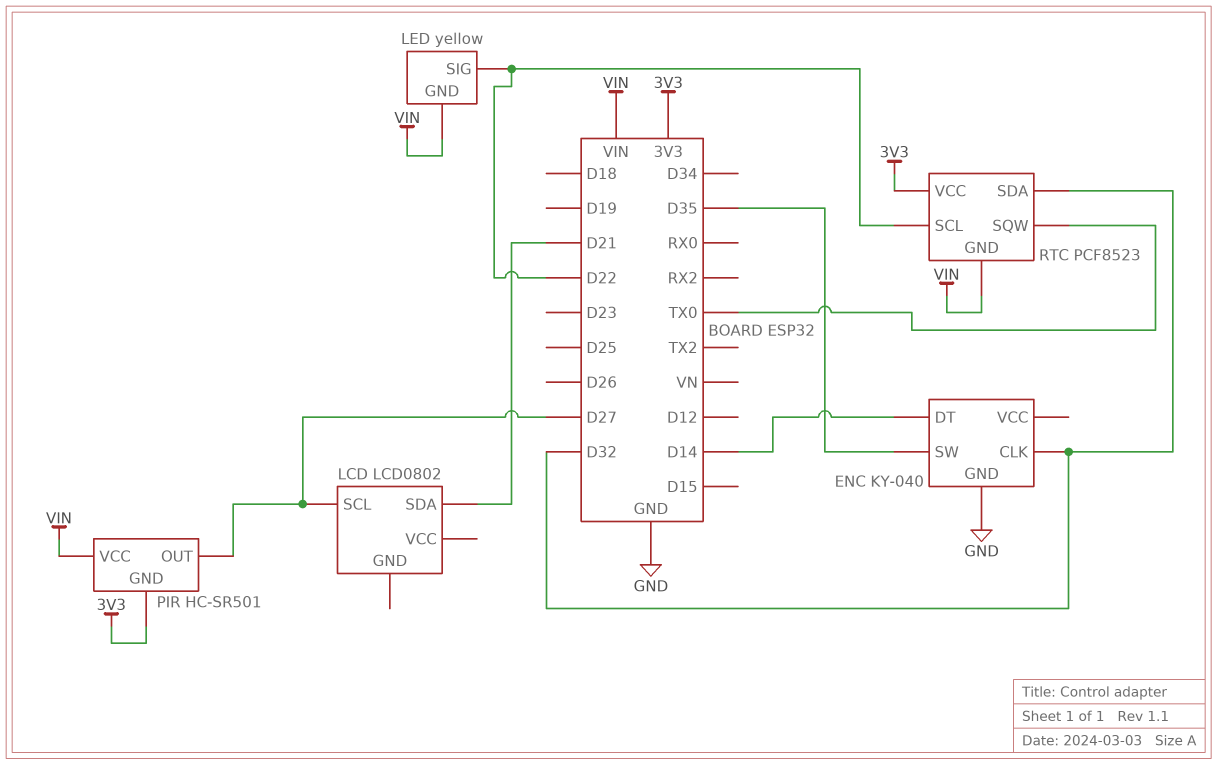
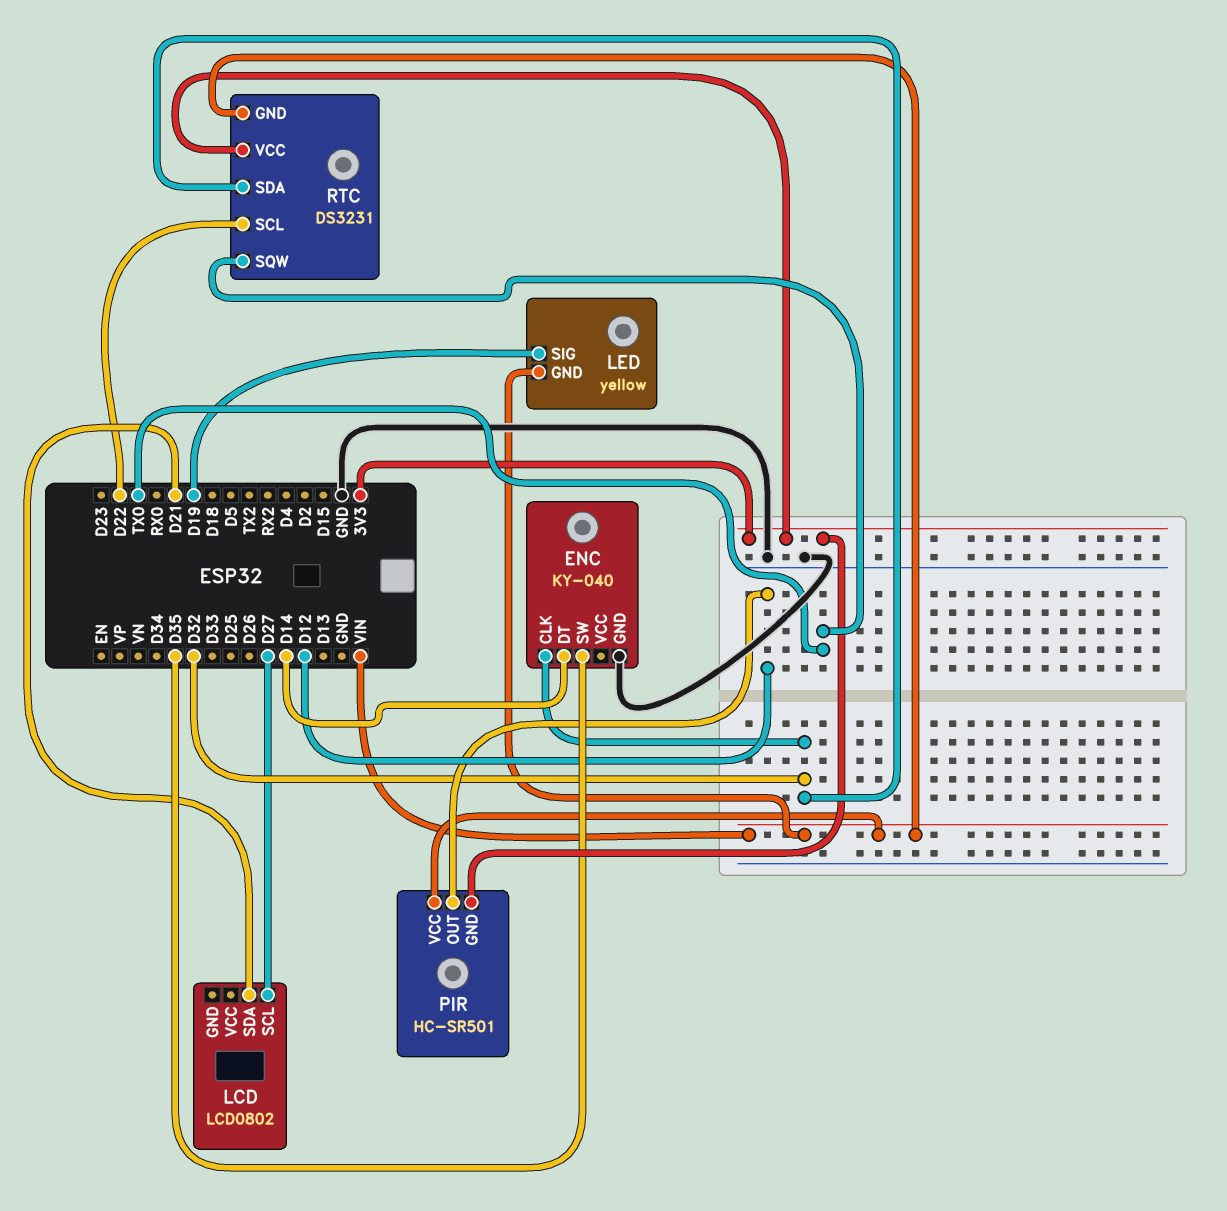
LED pin SIG: D22 -> D19
PIR pin OUT: D27 -> D12
RTC: PCF8523 -> DS3231

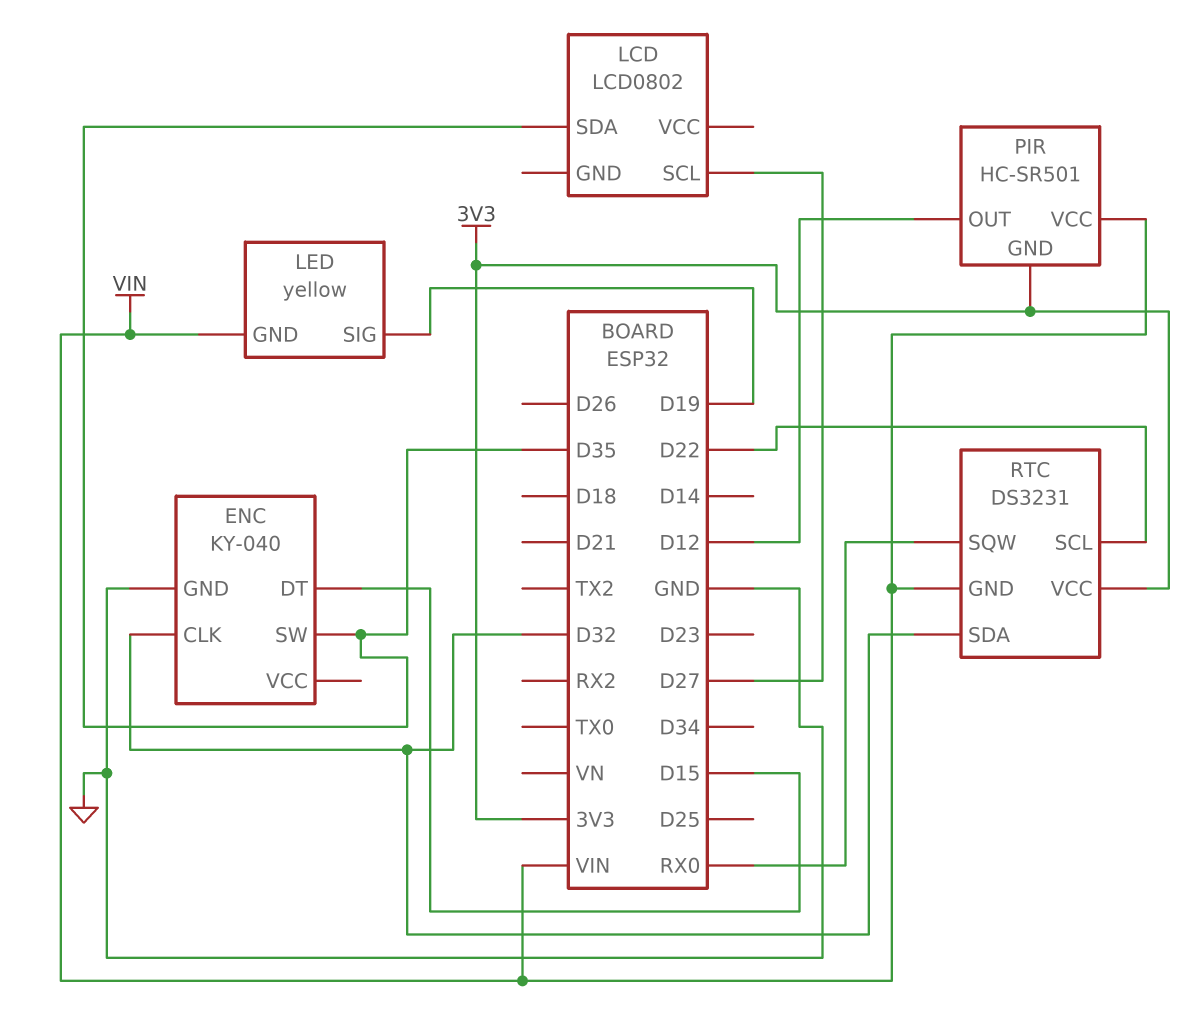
ENC pin DT: D14 -> D15
LCD pin SDA: D21 -> D35
RTC pin SQW: TX0 -> RX0

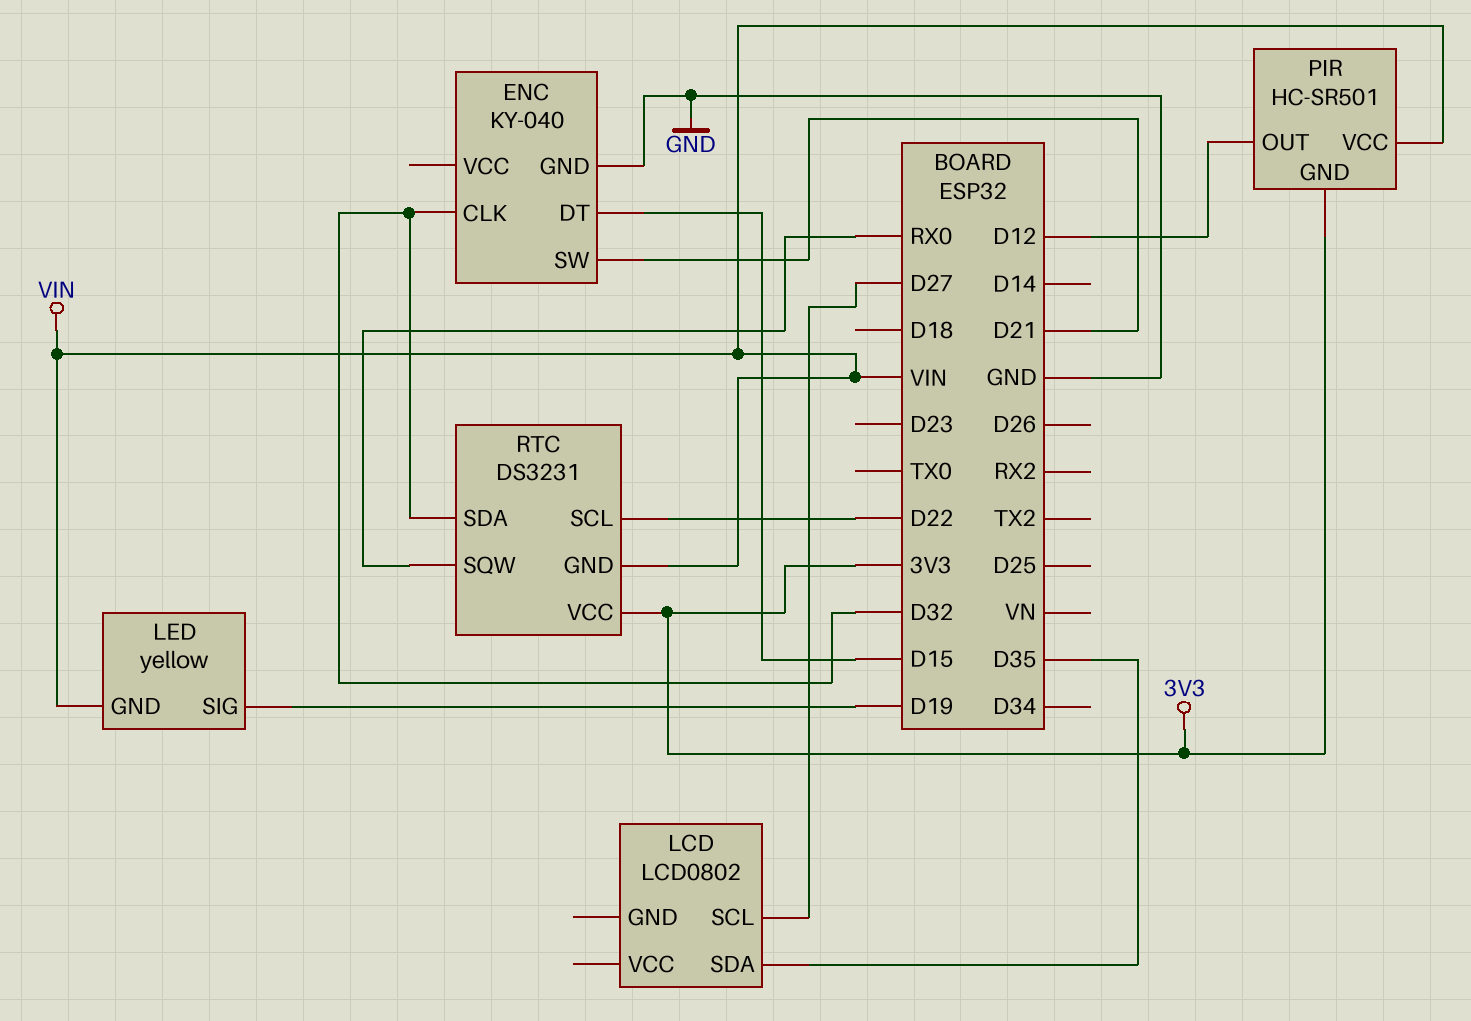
ENC pin SW: D35 -> D21

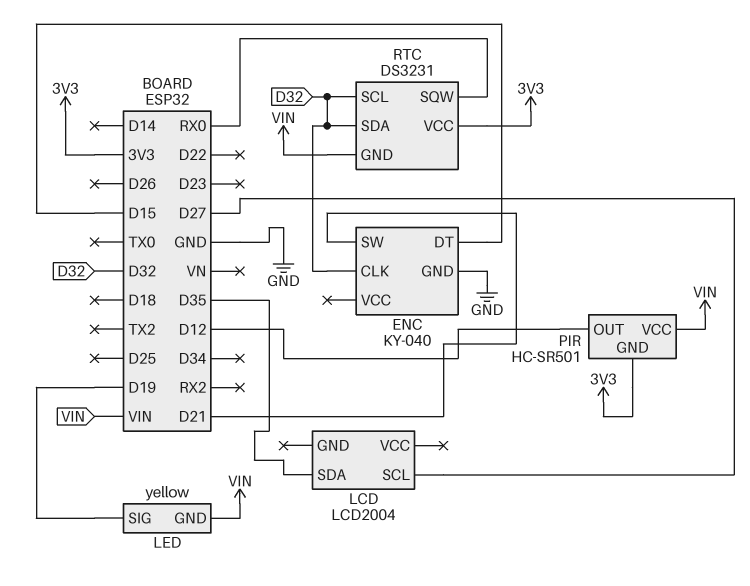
LCD: LCD0802 -> LCD2004
RTC pin SCL: D22 -> D32

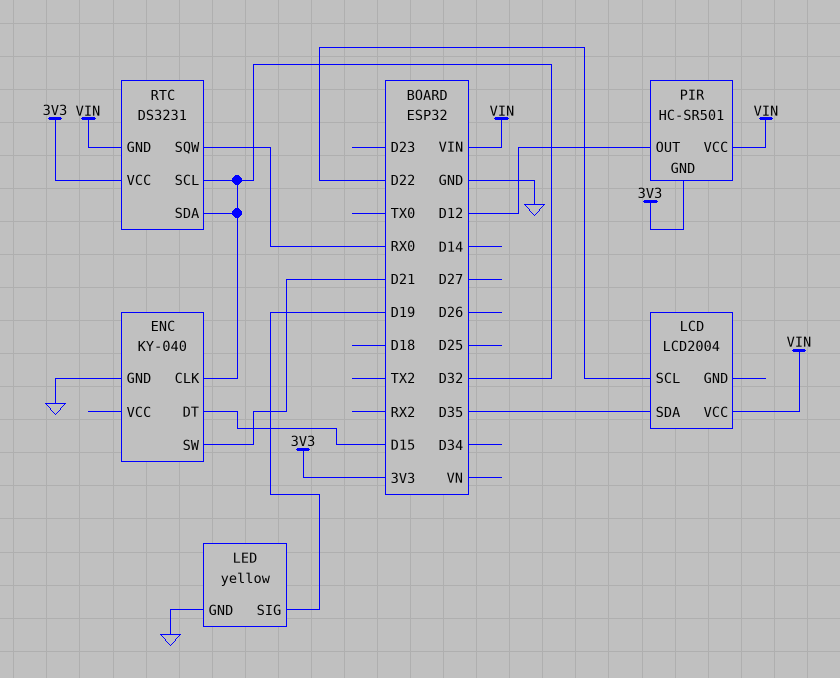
LCD pin SCL: D27 -> D22
LCD pin VCC: none -> VIN
LED pin GND: VIN -> GND

